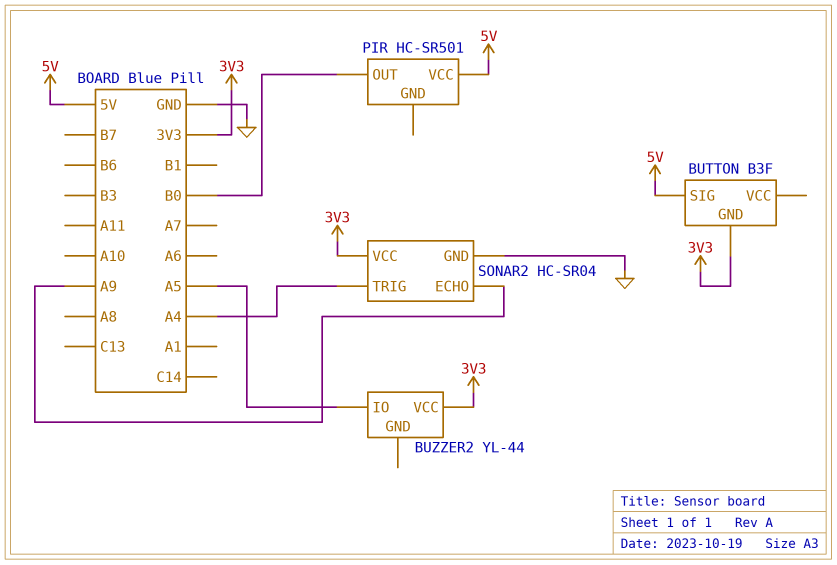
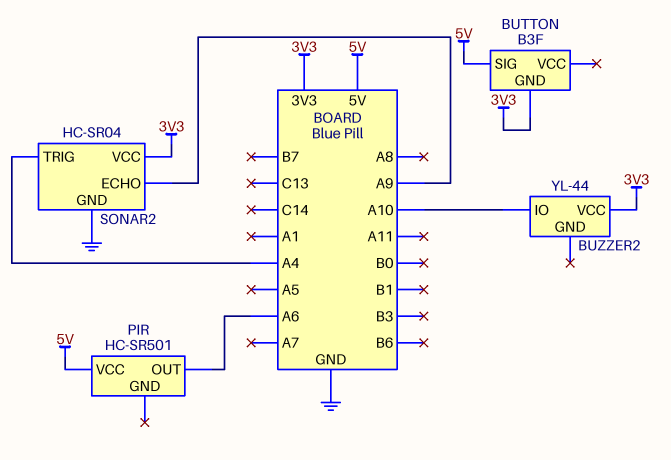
BUZZER2 pin IO: A5 -> A10
PIR pin OUT: B0 -> A6

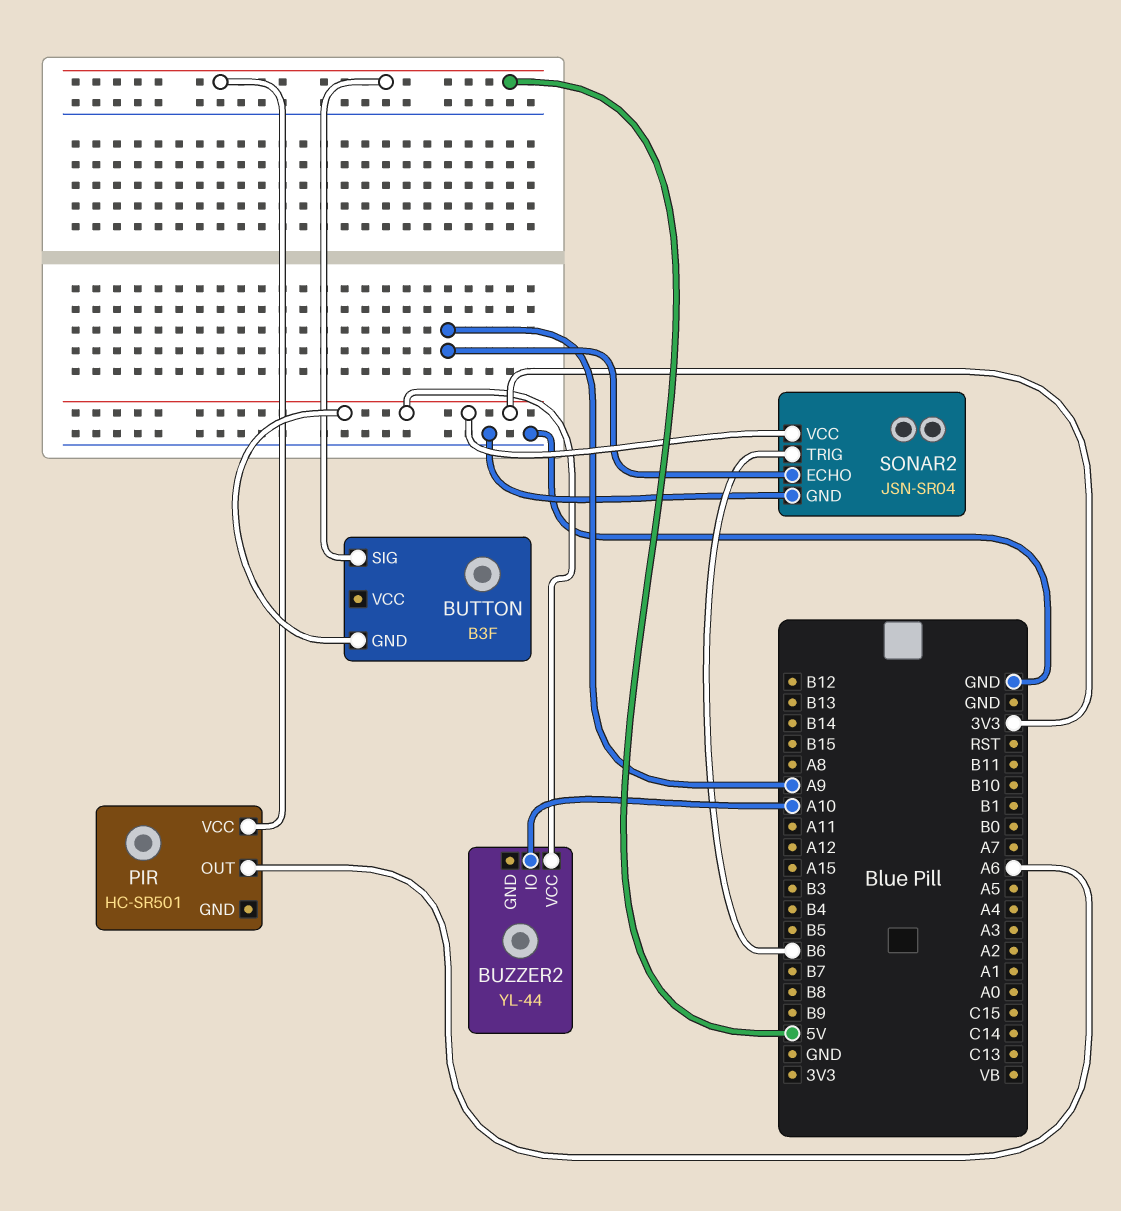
SONAR2: HC-SR04 -> JSN-SR04
SONAR2 pin TRIG: A4 -> B6

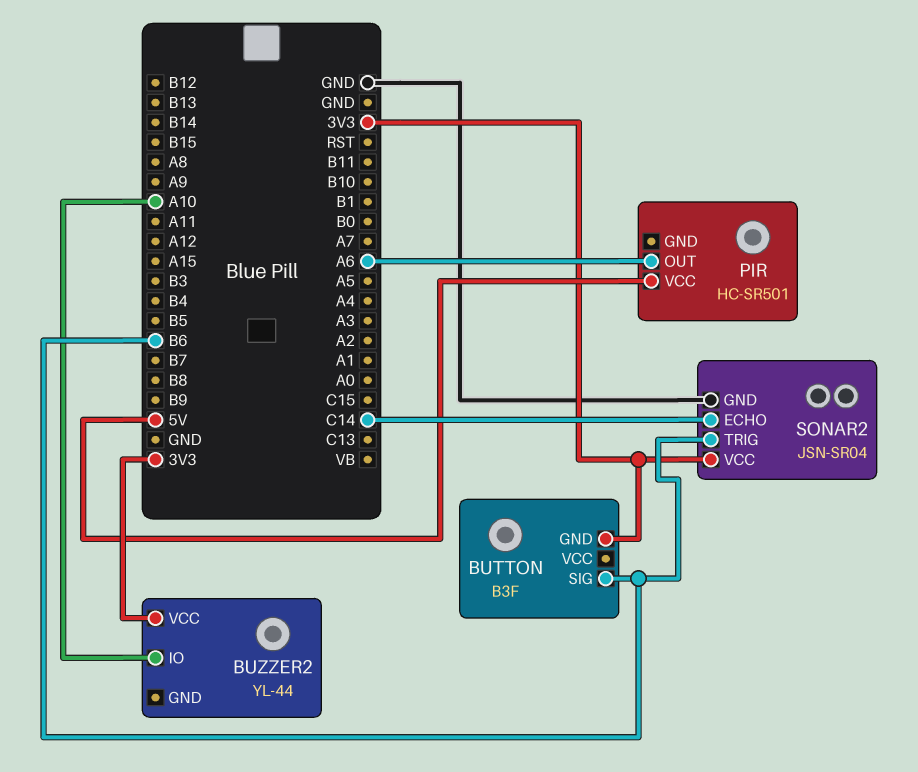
BUTTON pin SIG: 5V -> B6
SONAR2 pin ECHO: A9 -> C14

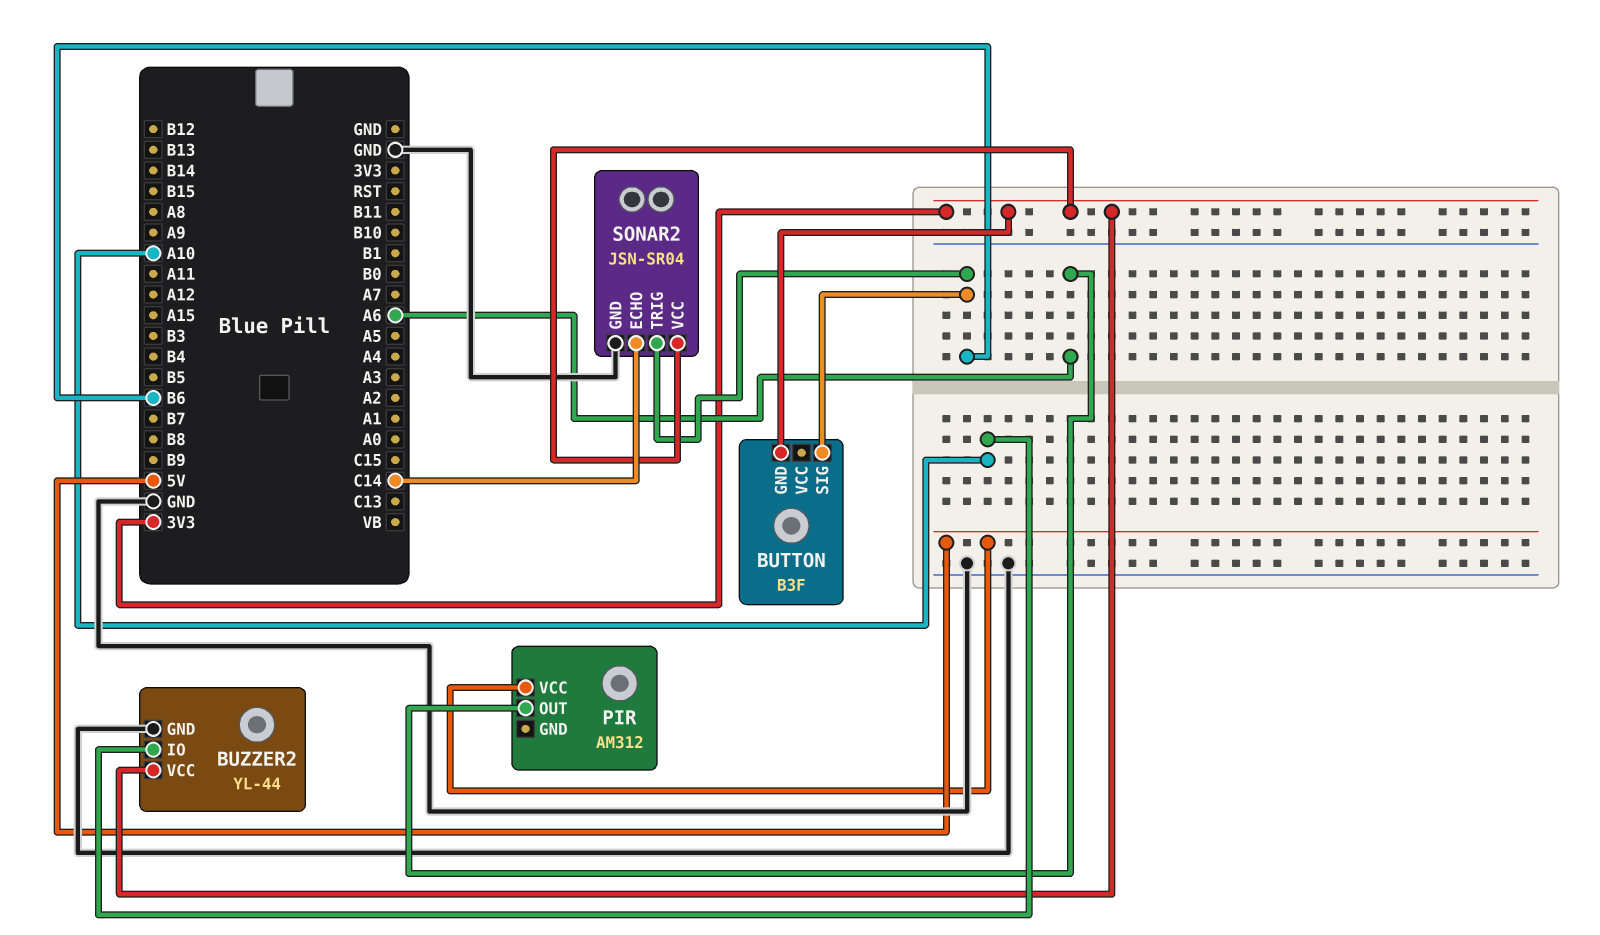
BUZZER2 pin GND: none -> GND
PIR: HC-SR501 -> AM312

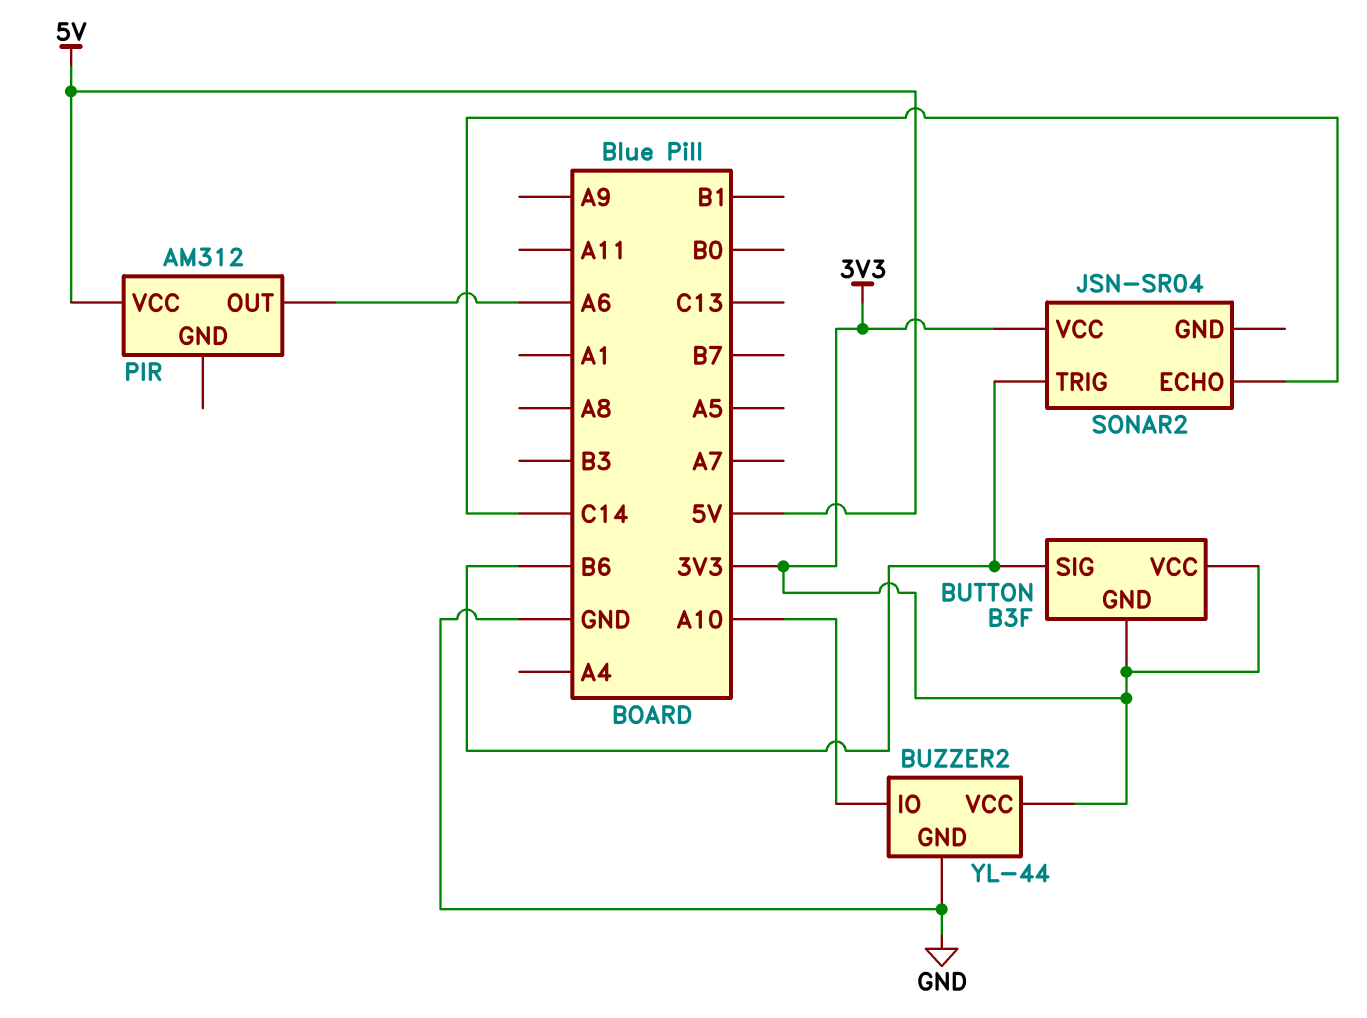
BUTTON pin VCC: none -> 3V3
SONAR2 pin GND: GND -> none

